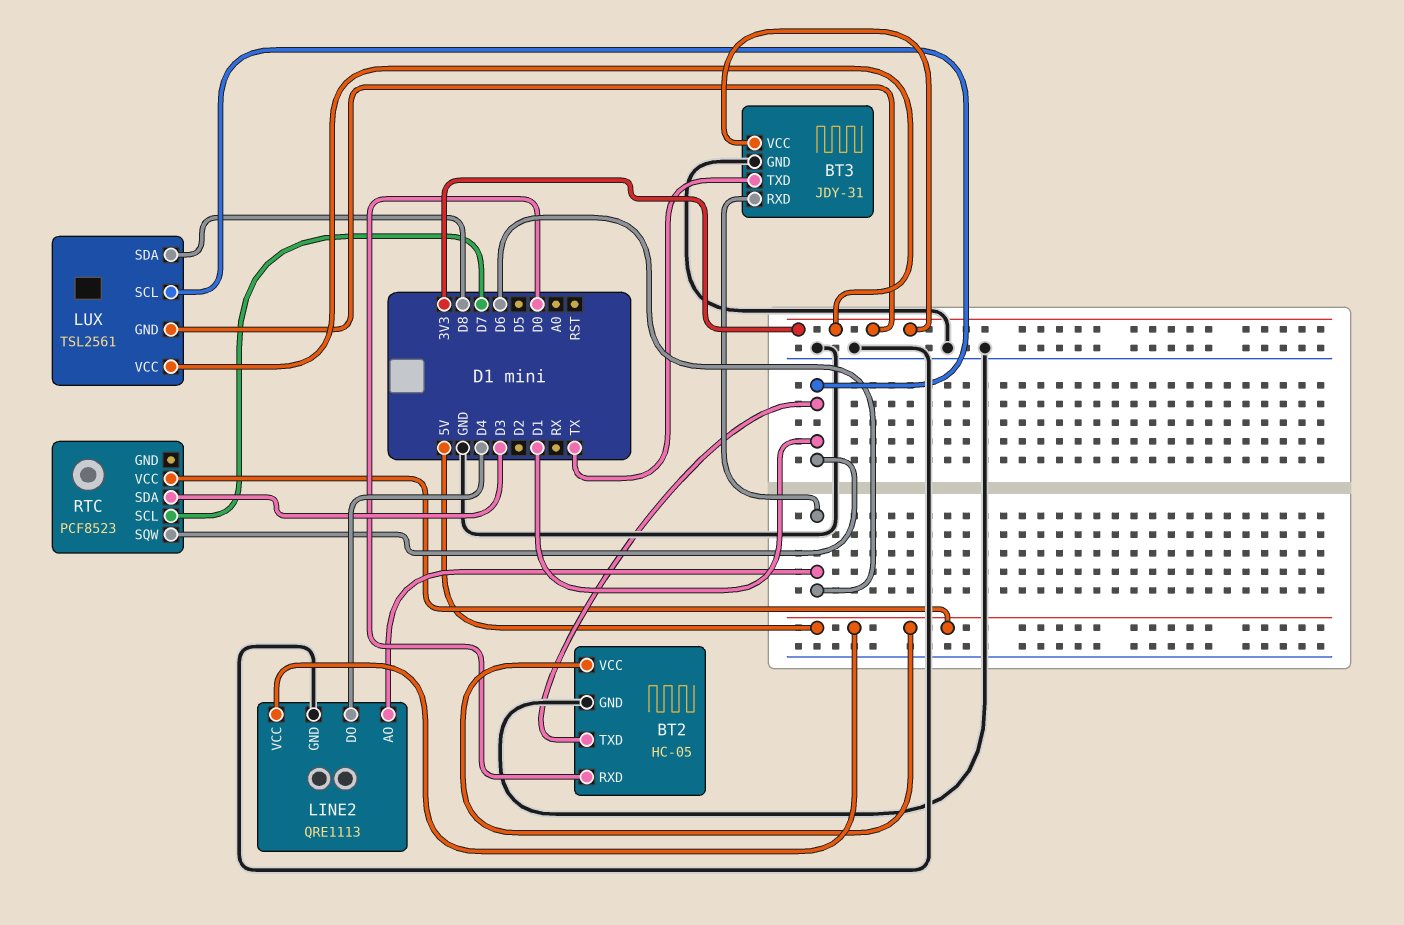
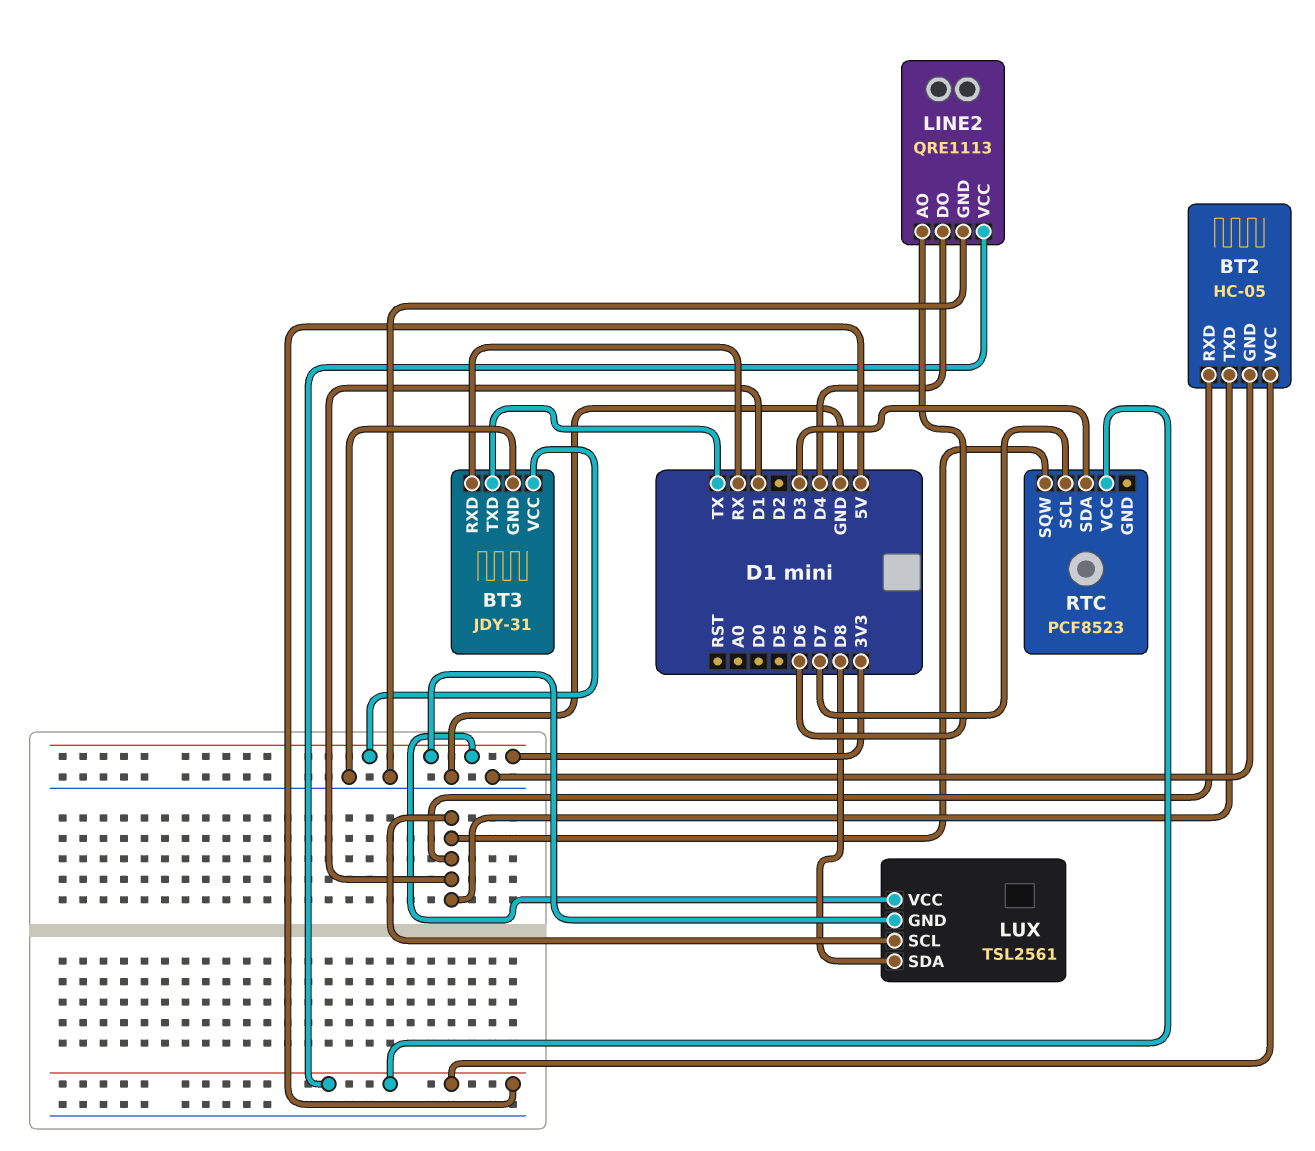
BT2 pin RXD: D0 -> D1
BT3 pin RXD: D6 -> RX

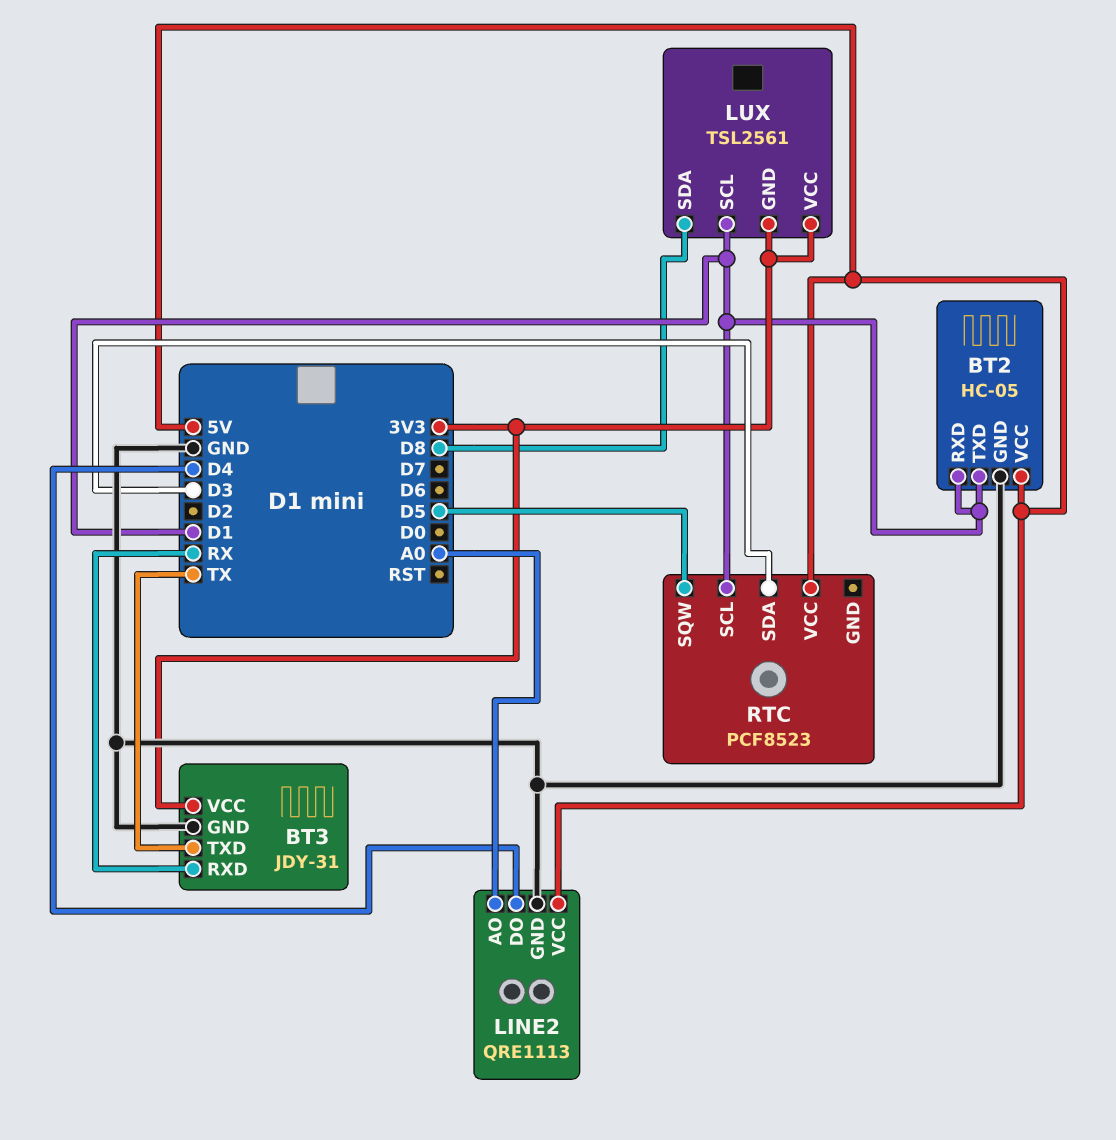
LINE2 pin AO: D6 -> A0
RTC pin SCL: D7 -> D1
RTC pin SQW: D1 -> D5

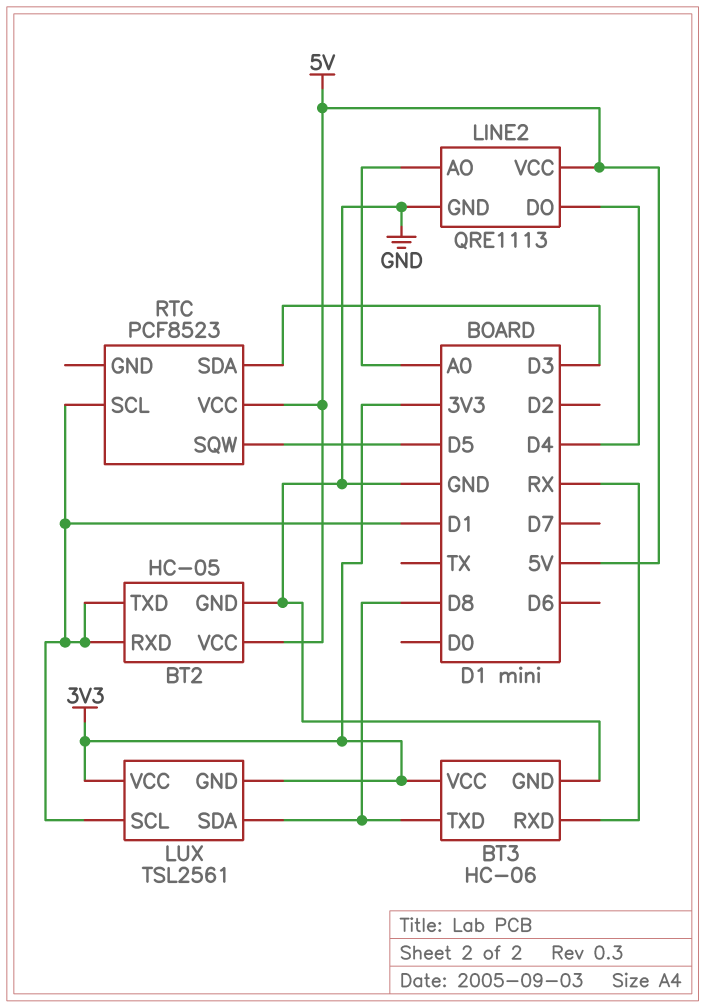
BT3: JDY-31 -> HC-06
BT3 pin TXD: TX -> D8

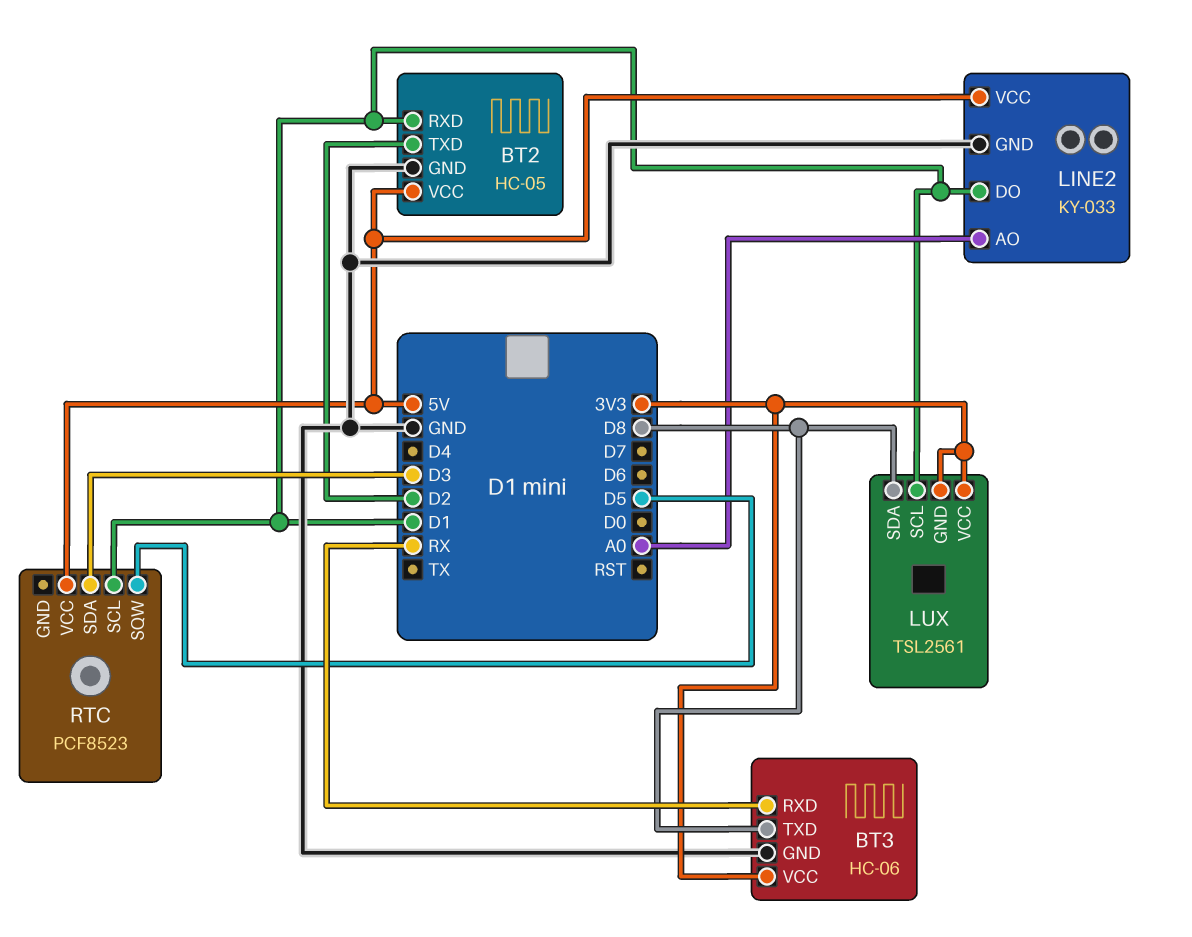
BT2 pin TXD: D1 -> D2
LINE2: QRE1113 -> KY-033
LINE2 pin DO: D4 -> D1

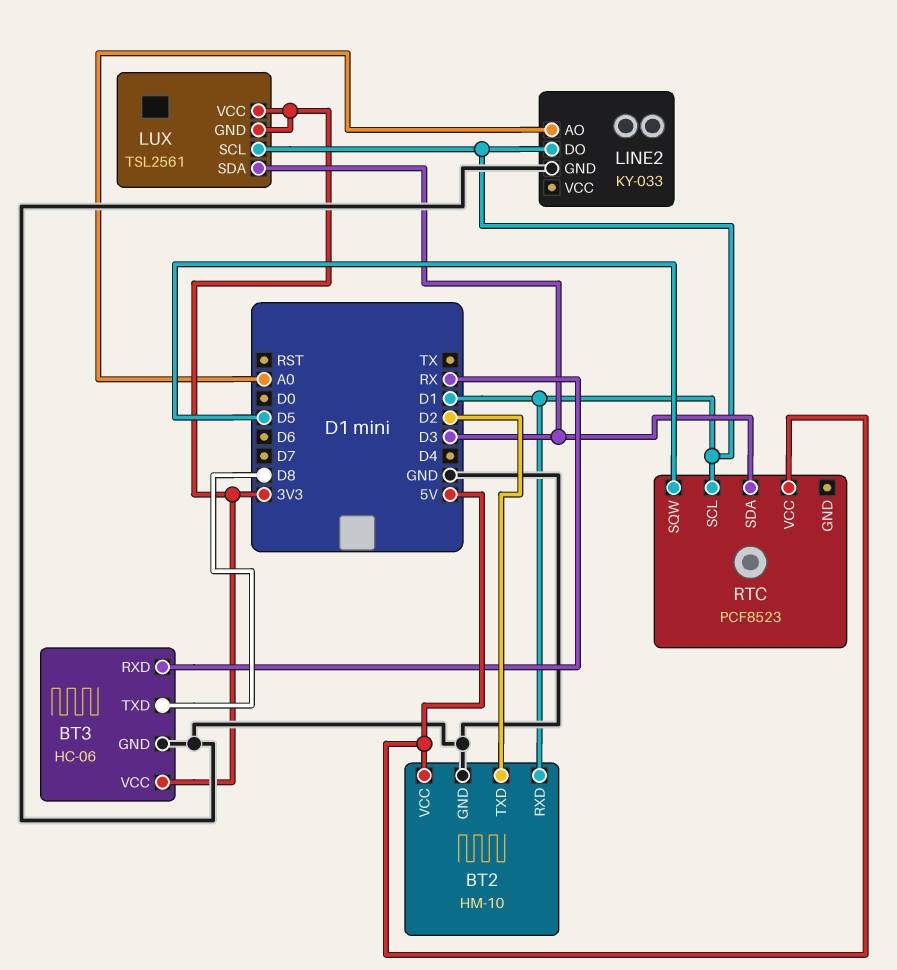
BT2: HC-05 -> HM-10
LINE2 pin VCC: 5V -> none
LUX pin SDA: D8 -> D3

